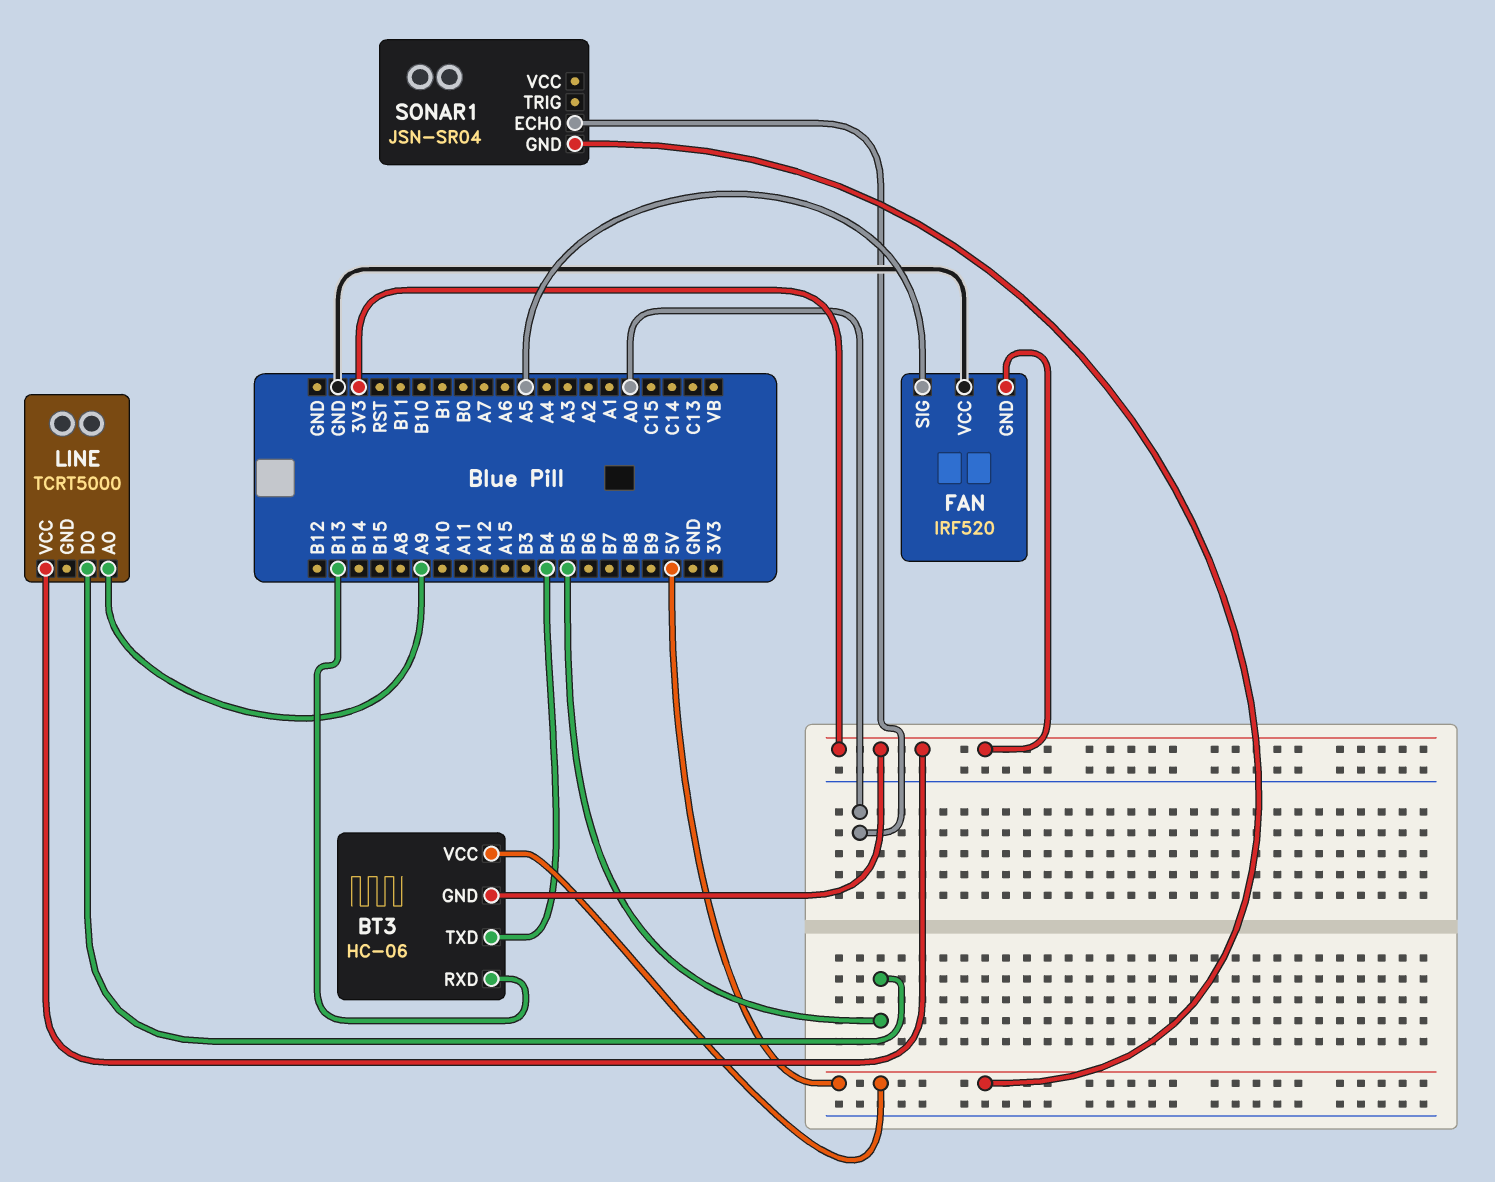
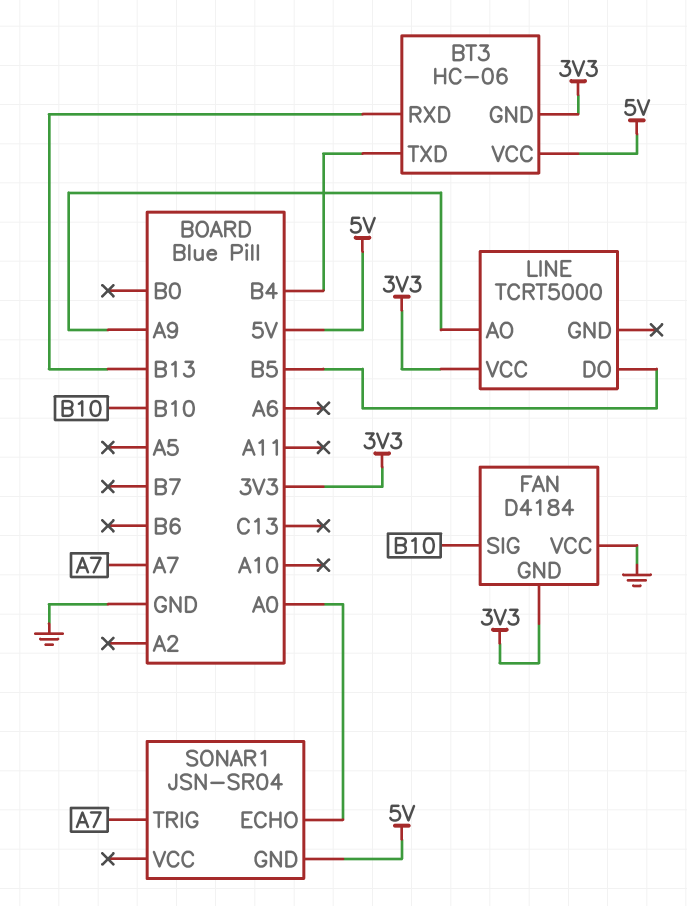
FAN: IRF520 -> D4184
FAN pin SIG: A5 -> B10
SONAR1 pin TRIG: none -> A7

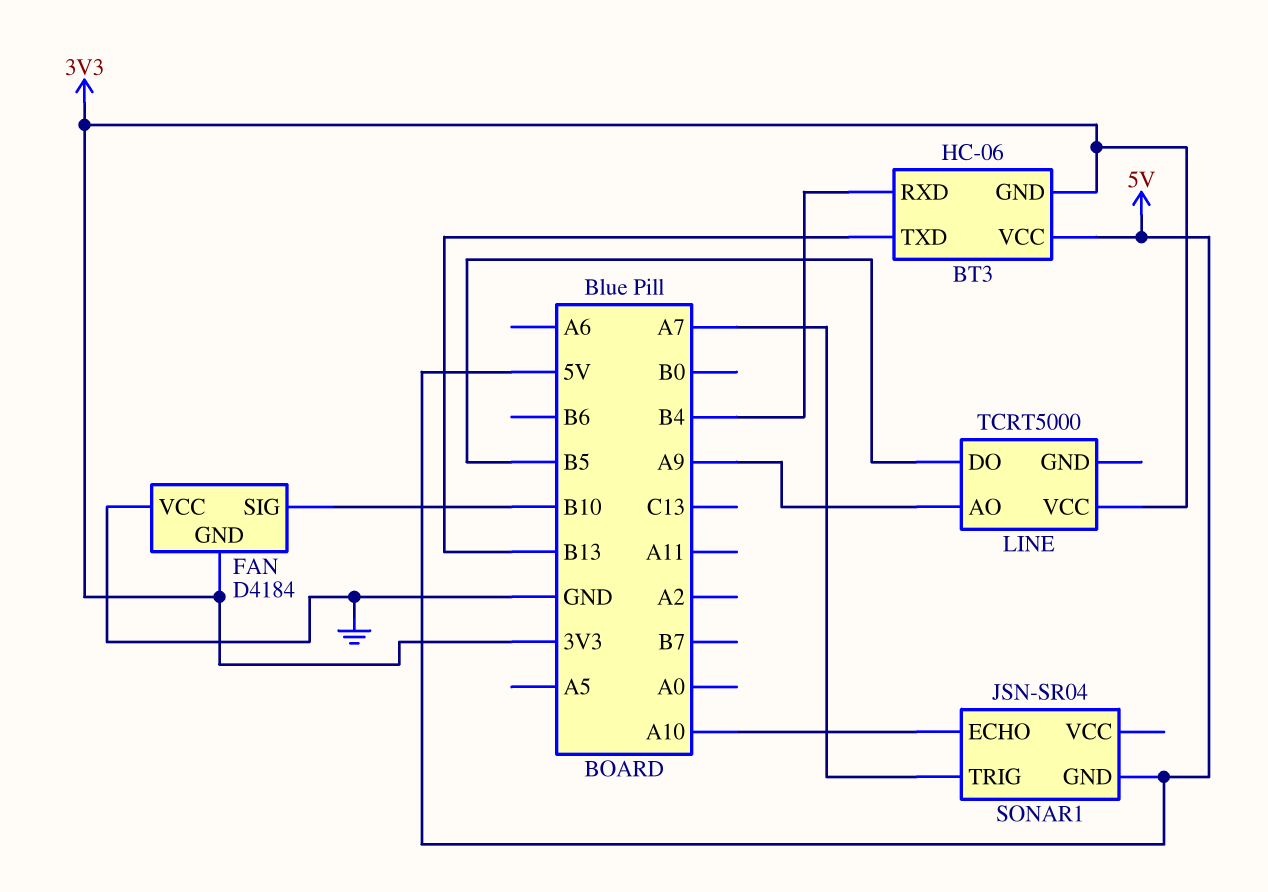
BT3 pin RXD: B13 -> B4
BT3 pin TXD: B4 -> B13
SONAR1 pin ECHO: A0 -> A10

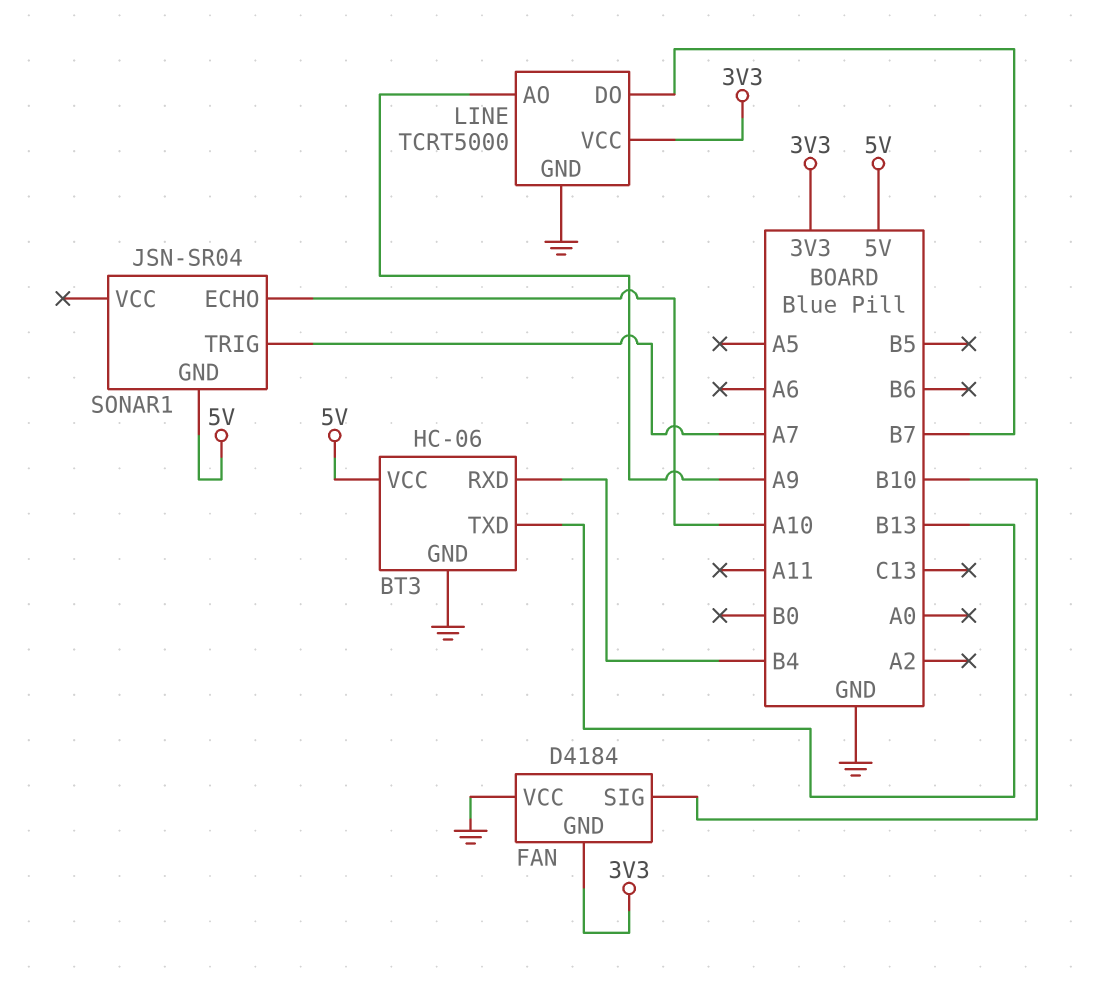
BT3 pin GND: 3V3 -> GND
LINE pin DO: B5 -> B7
LINE pin GND: none -> GND

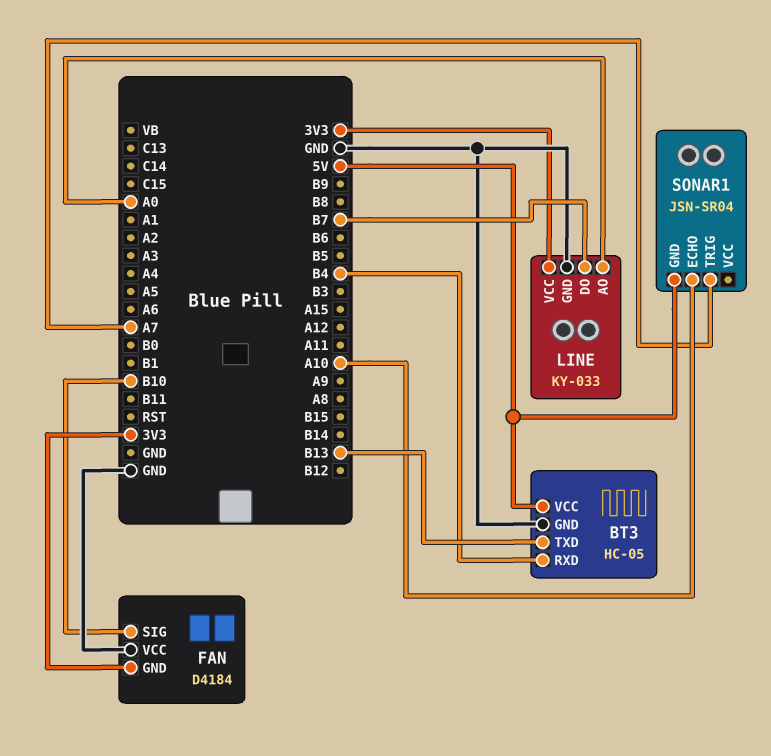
BT3: HC-06 -> HC-05
LINE: TCRT5000 -> KY-033
LINE pin AO: A9 -> A0

